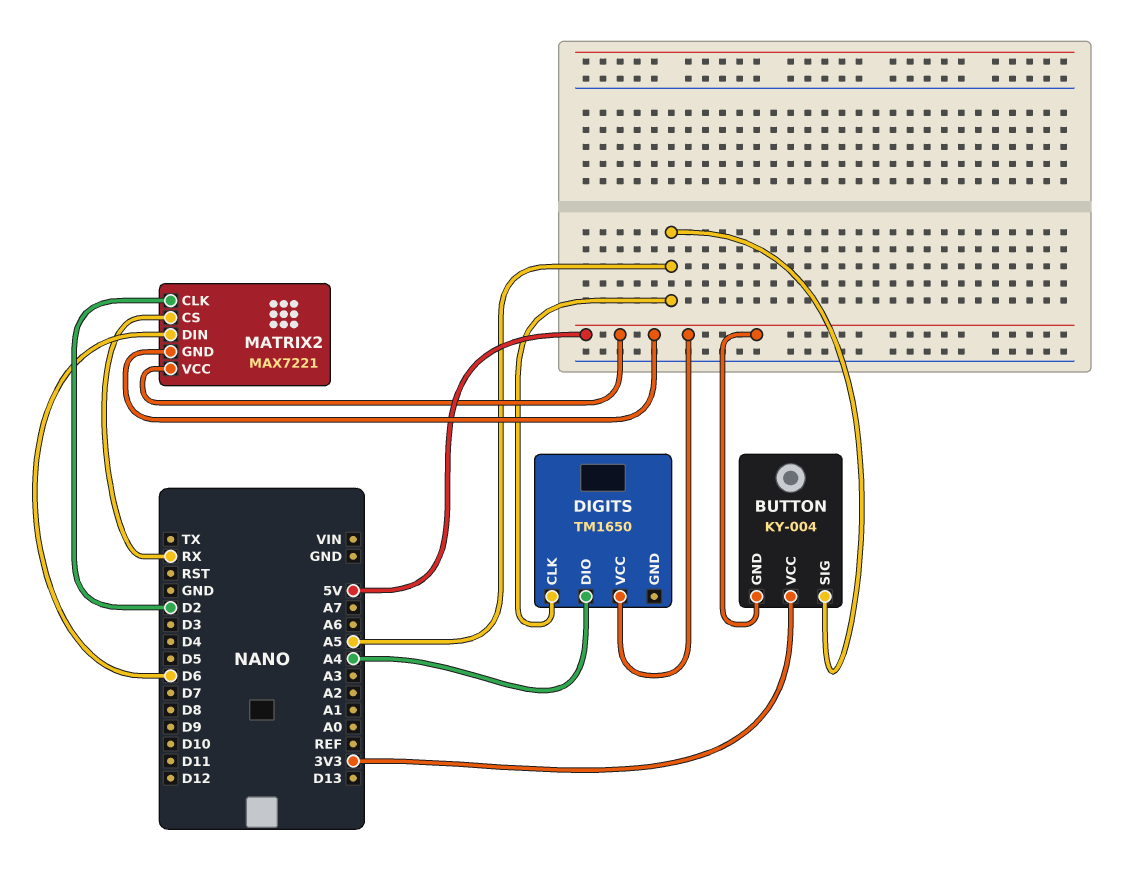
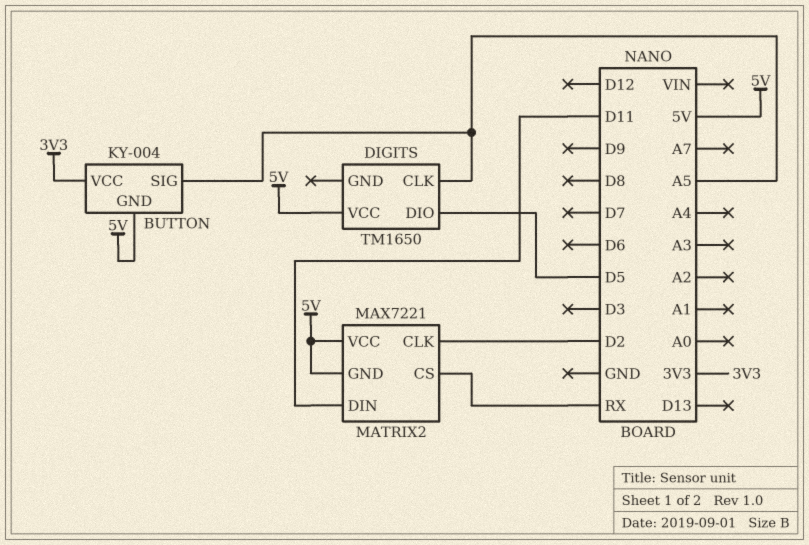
DIGITS pin DIO: A4 -> D5
MATRIX2 pin DIN: D6 -> D11

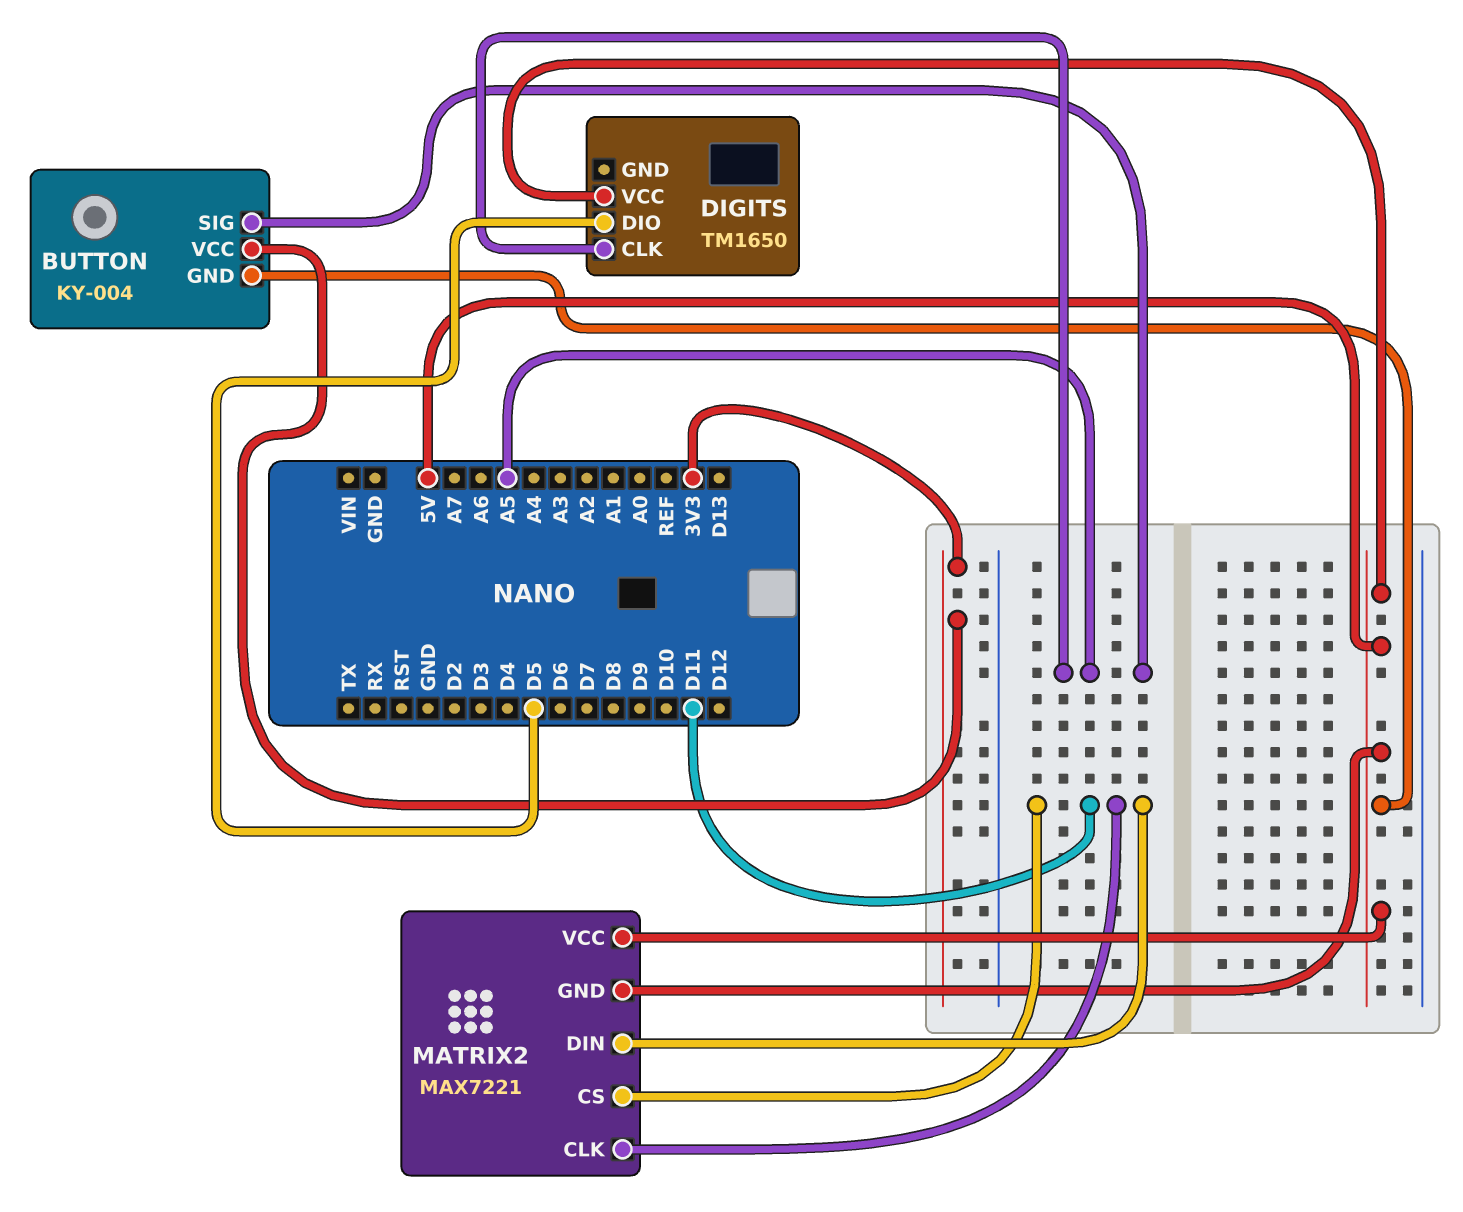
MATRIX2 pin CLK: D2 -> D11
MATRIX2 pin CS: RX -> D11

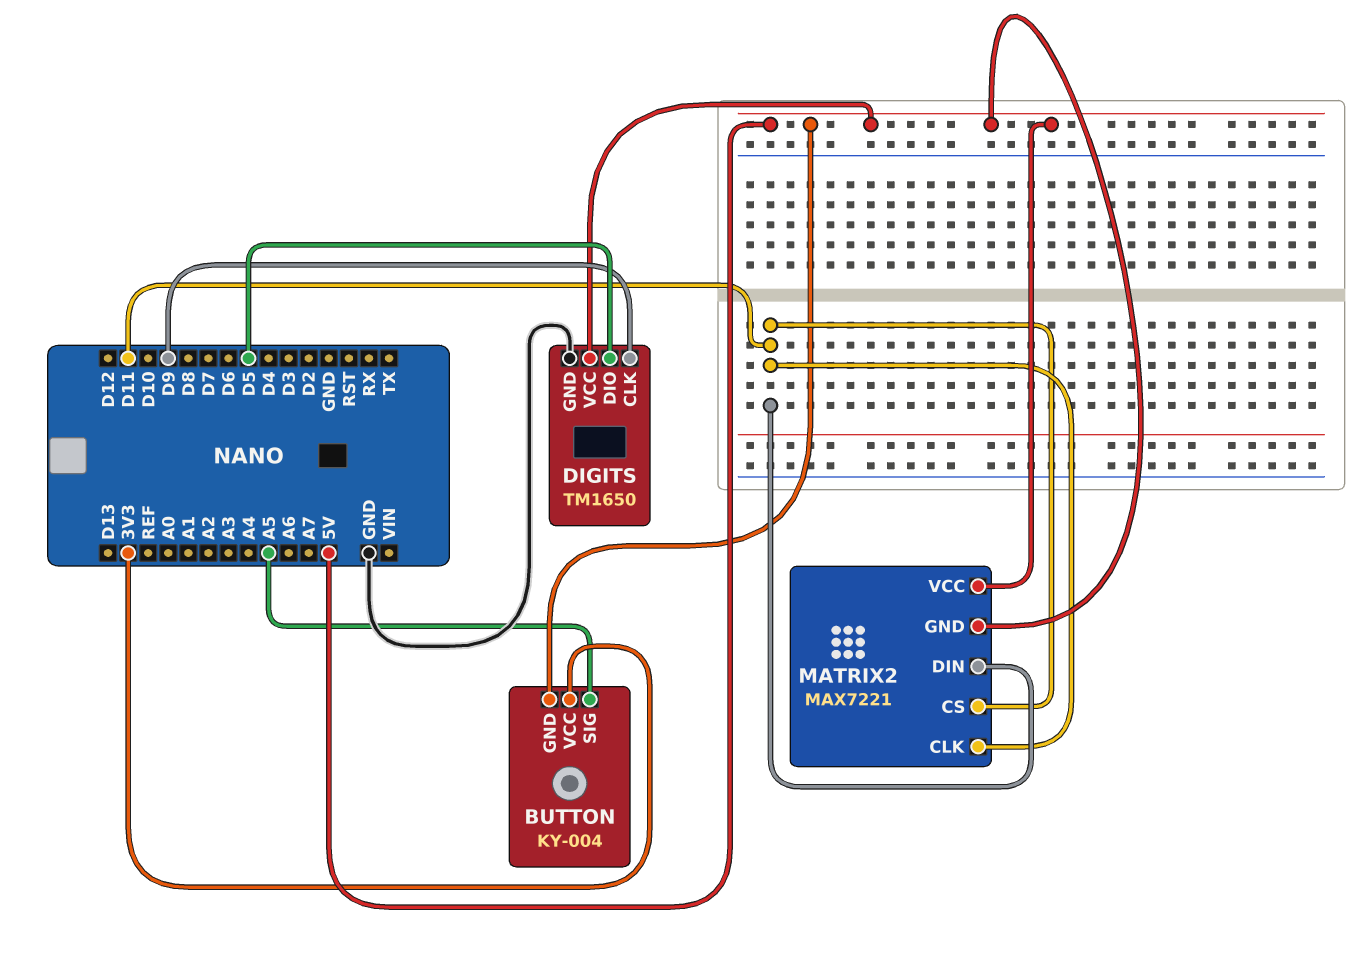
DIGITS pin CLK: A5 -> D9
DIGITS pin GND: none -> GND

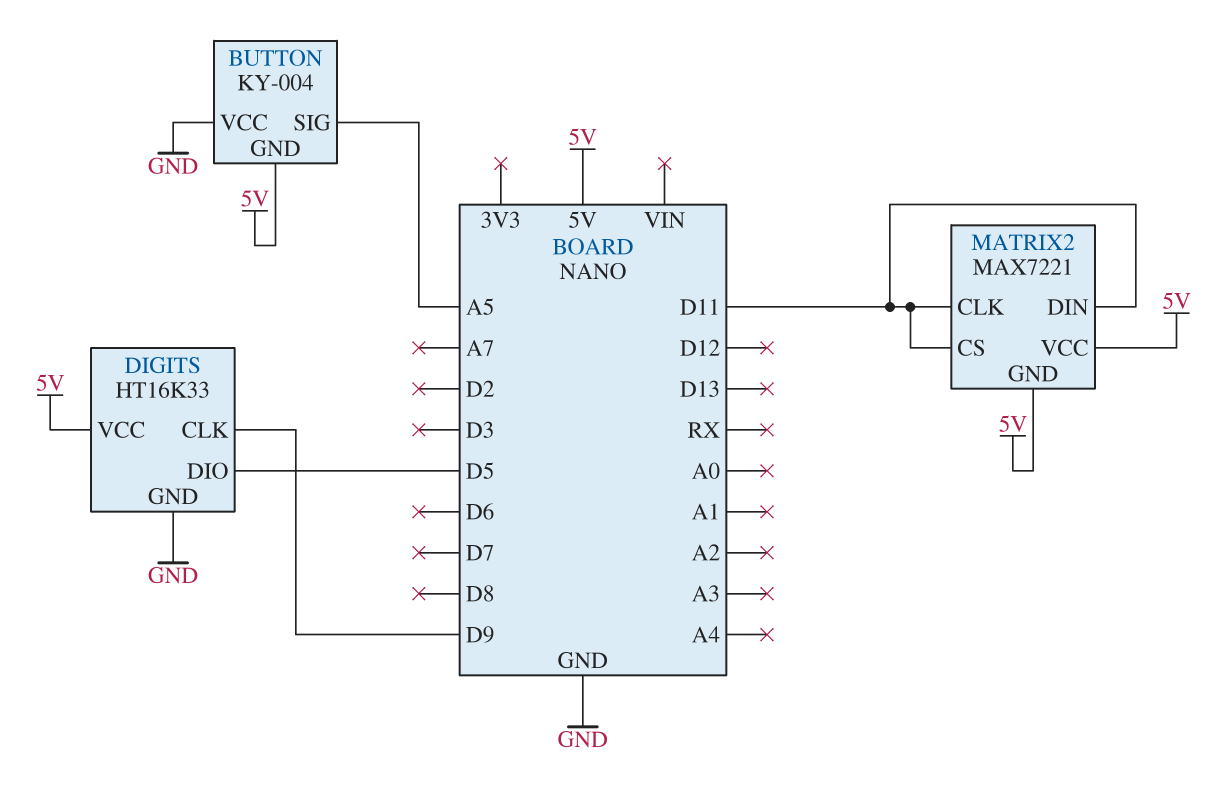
BUTTON pin VCC: 3V3 -> GND
DIGITS: TM1650 -> HT16K33

